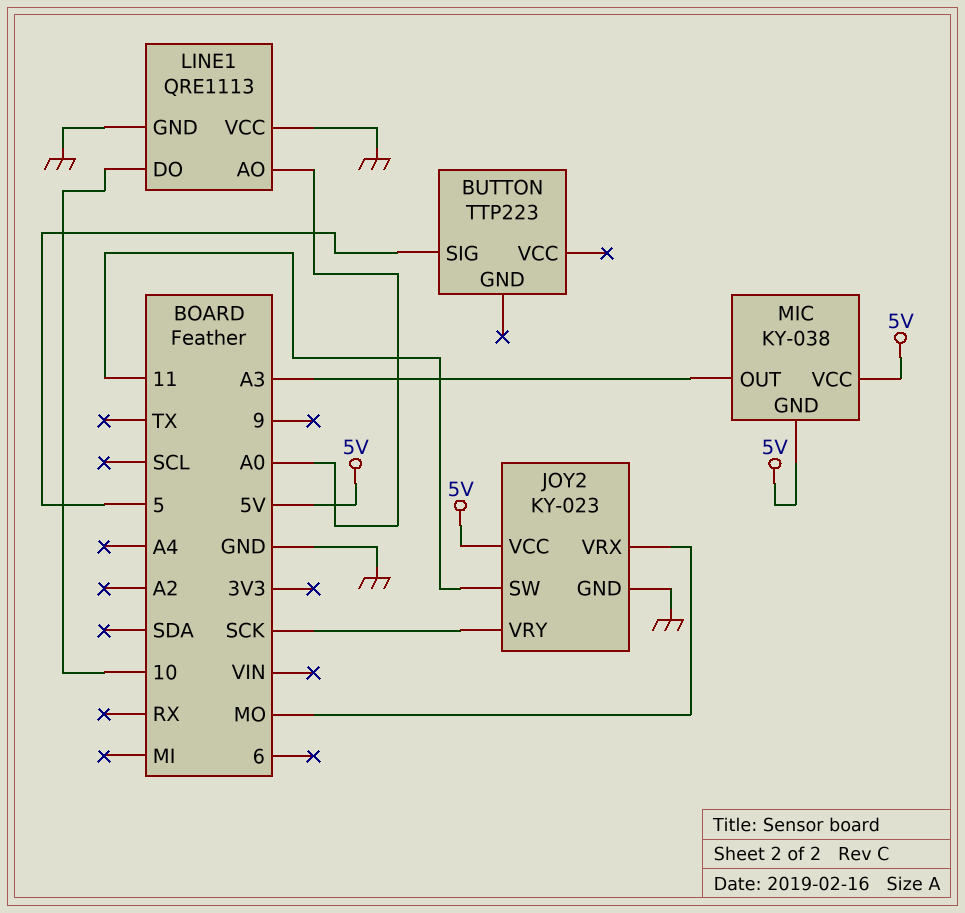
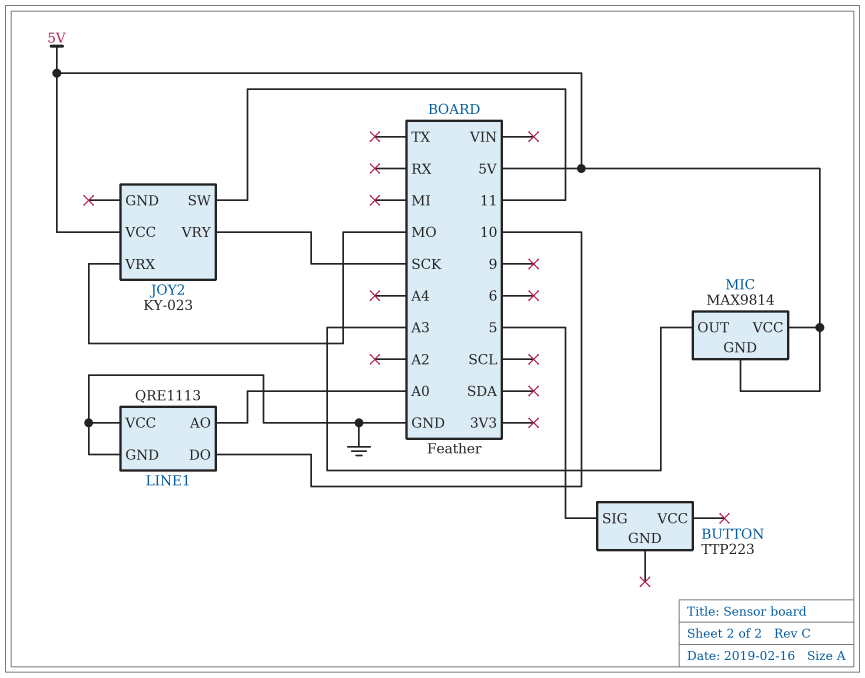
JOY2 pin GND: GND -> none
MIC: KY-038 -> MAX9814

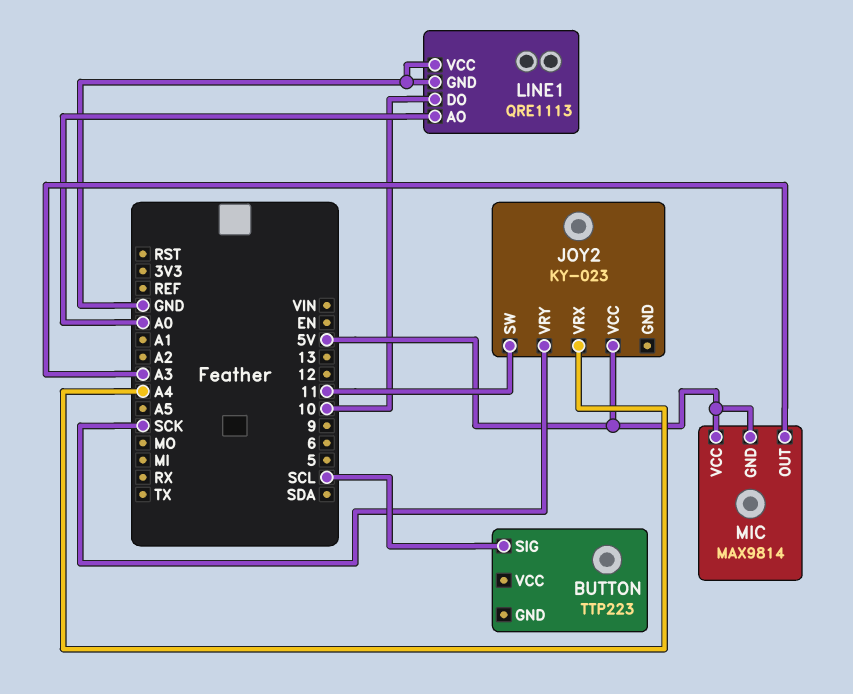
BUTTON pin SIG: 5 -> SCL
JOY2 pin VRX: MO -> A4

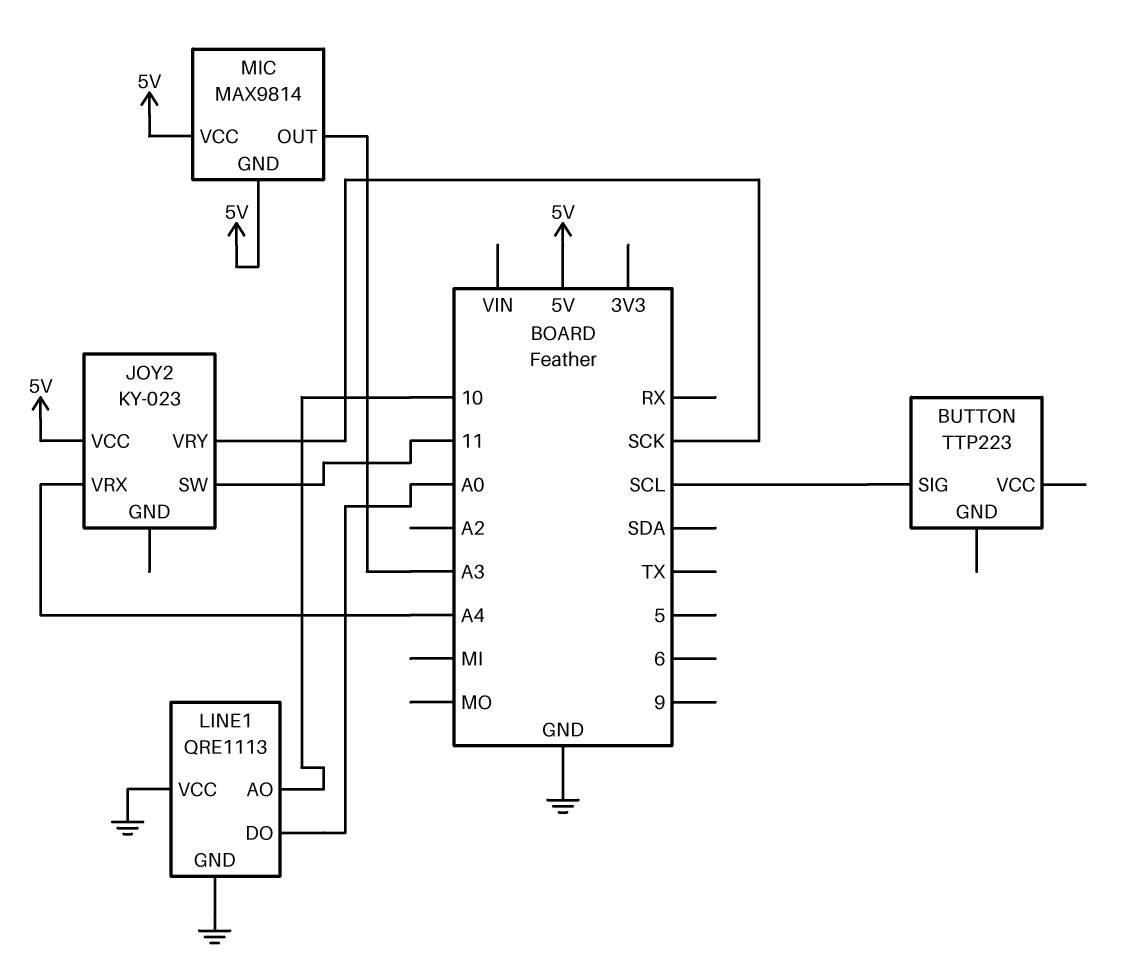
LINE1 pin AO: A0 -> 10
LINE1 pin DO: 10 -> A0

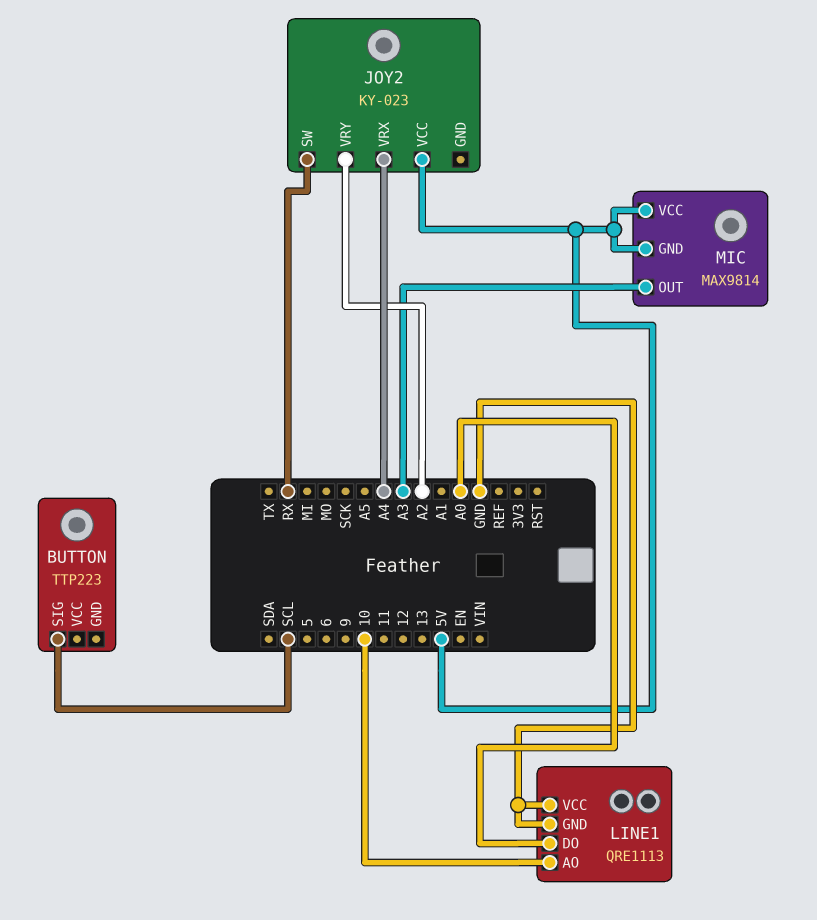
JOY2 pin SW: 11 -> RX
JOY2 pin VRY: SCK -> A2

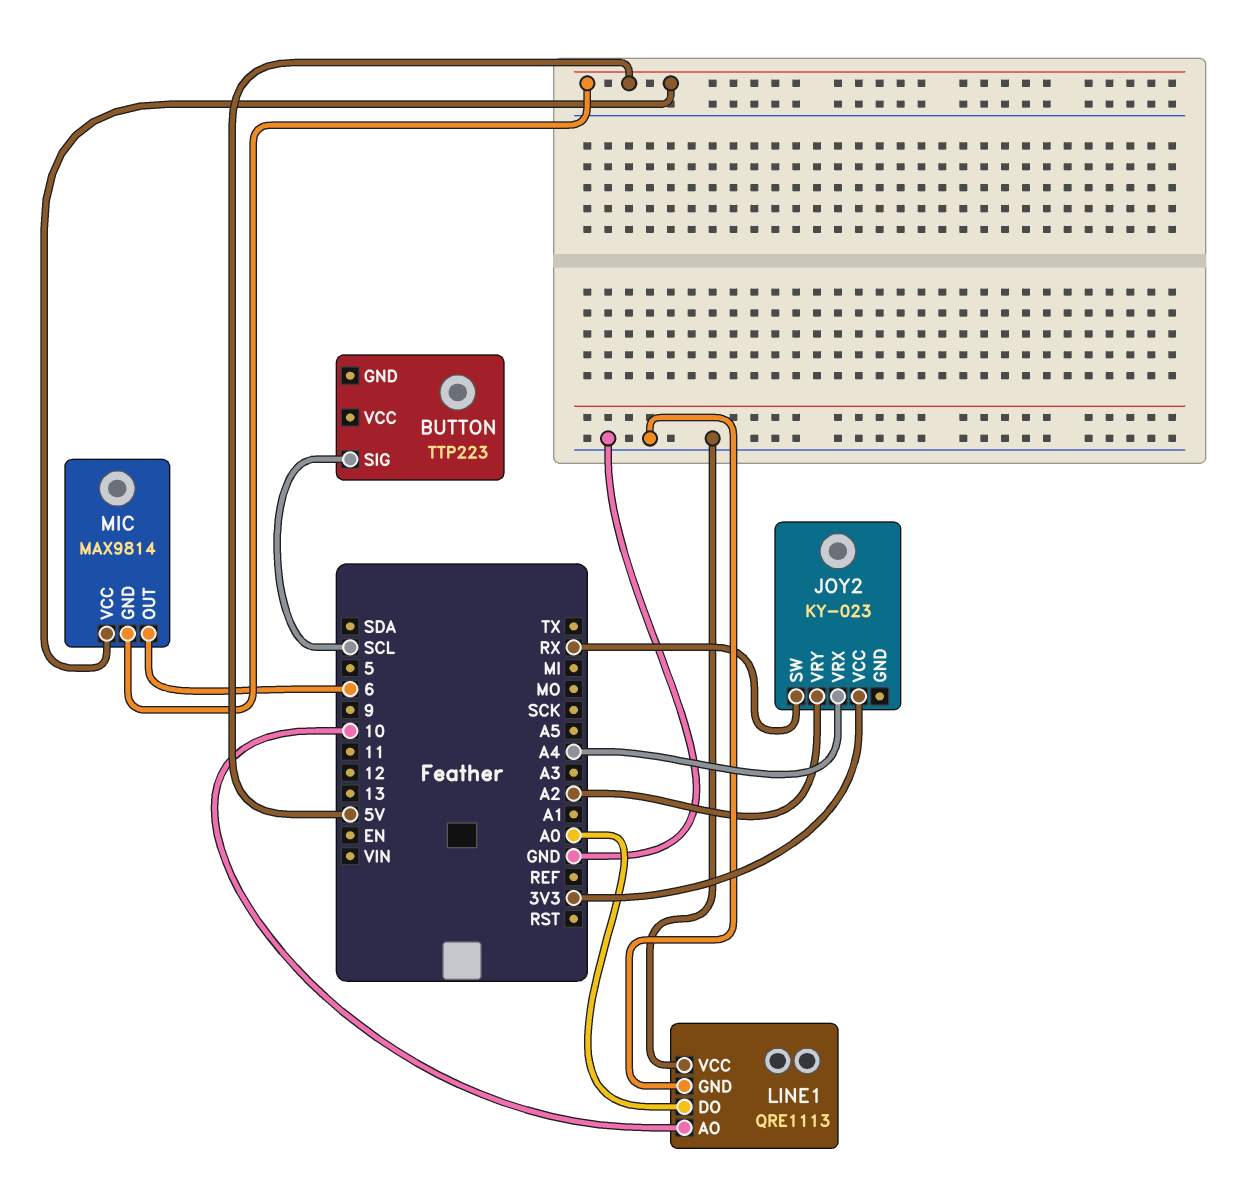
JOY2 pin VCC: 5V -> 3V3
MIC pin OUT: A3 -> 6

